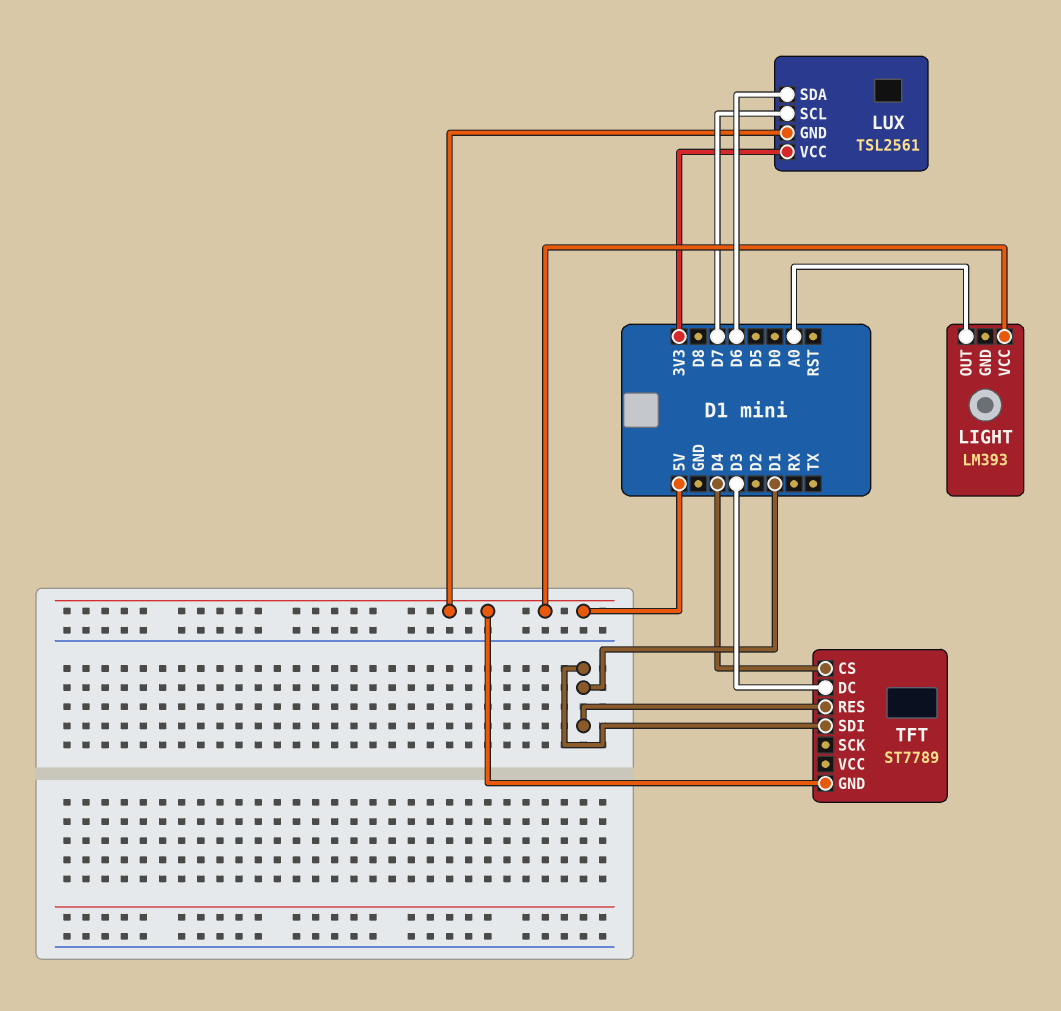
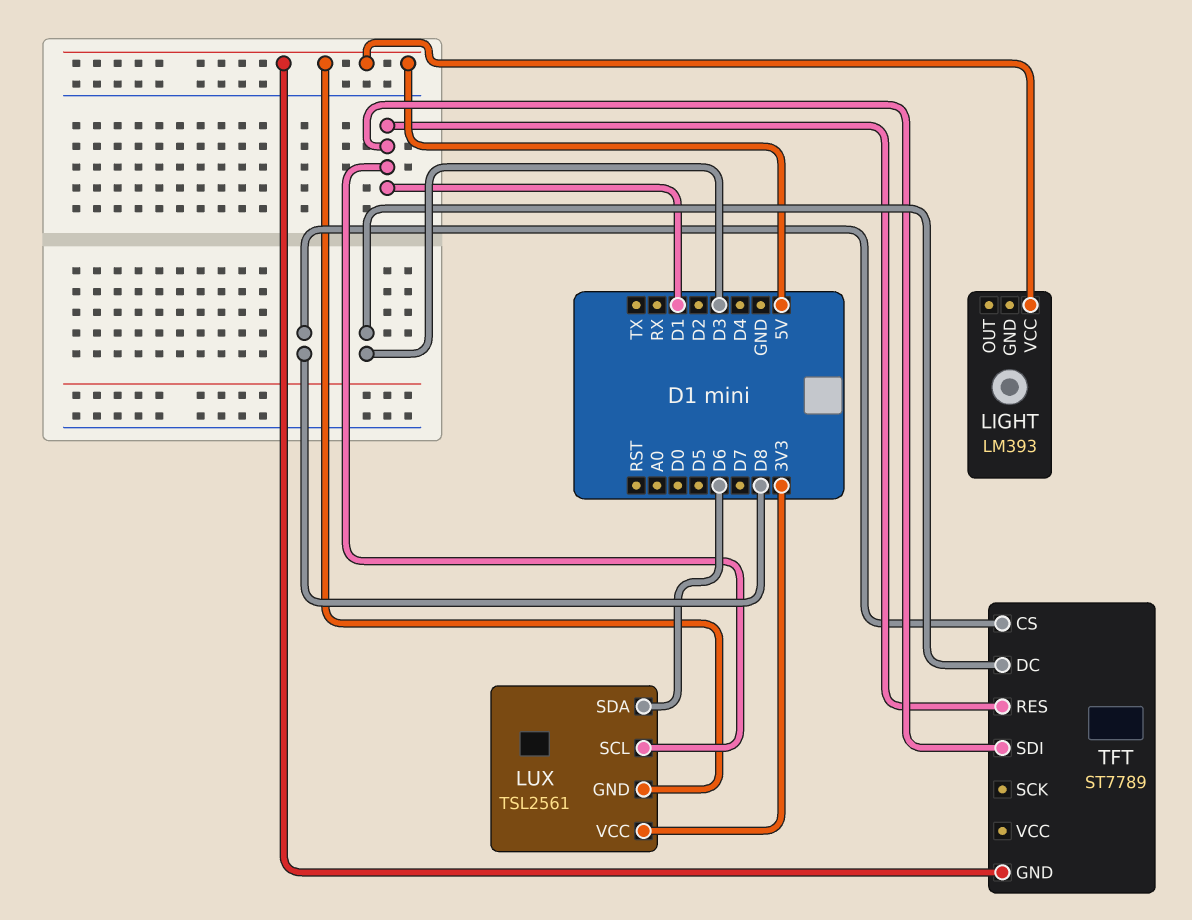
LIGHT pin OUT: A0 -> none
LUX pin SCL: D7 -> D1
TFT pin CS: D4 -> D8

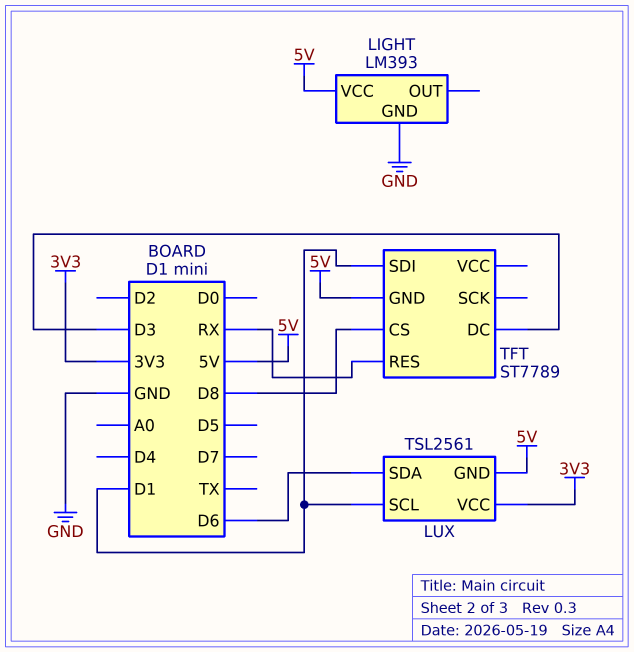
LIGHT pin GND: none -> GND
TFT pin RES: D1 -> RX

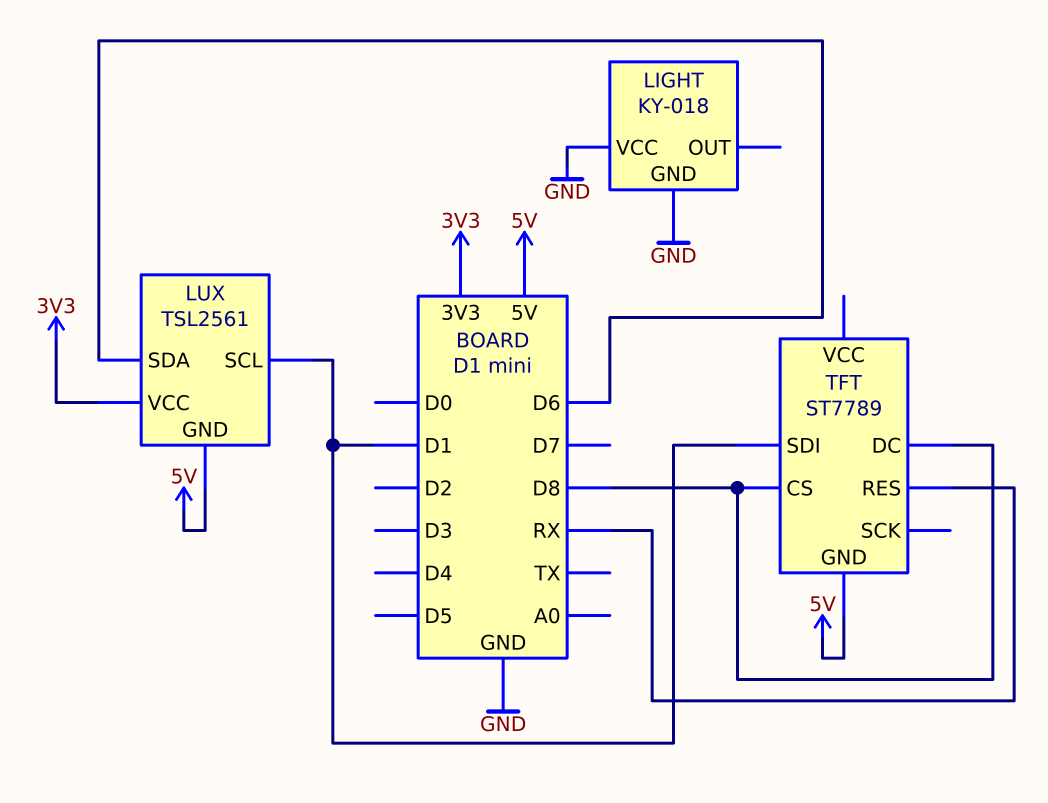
LIGHT: LM393 -> KY-018
LIGHT pin VCC: 5V -> GND
TFT pin DC: D3 -> D8

